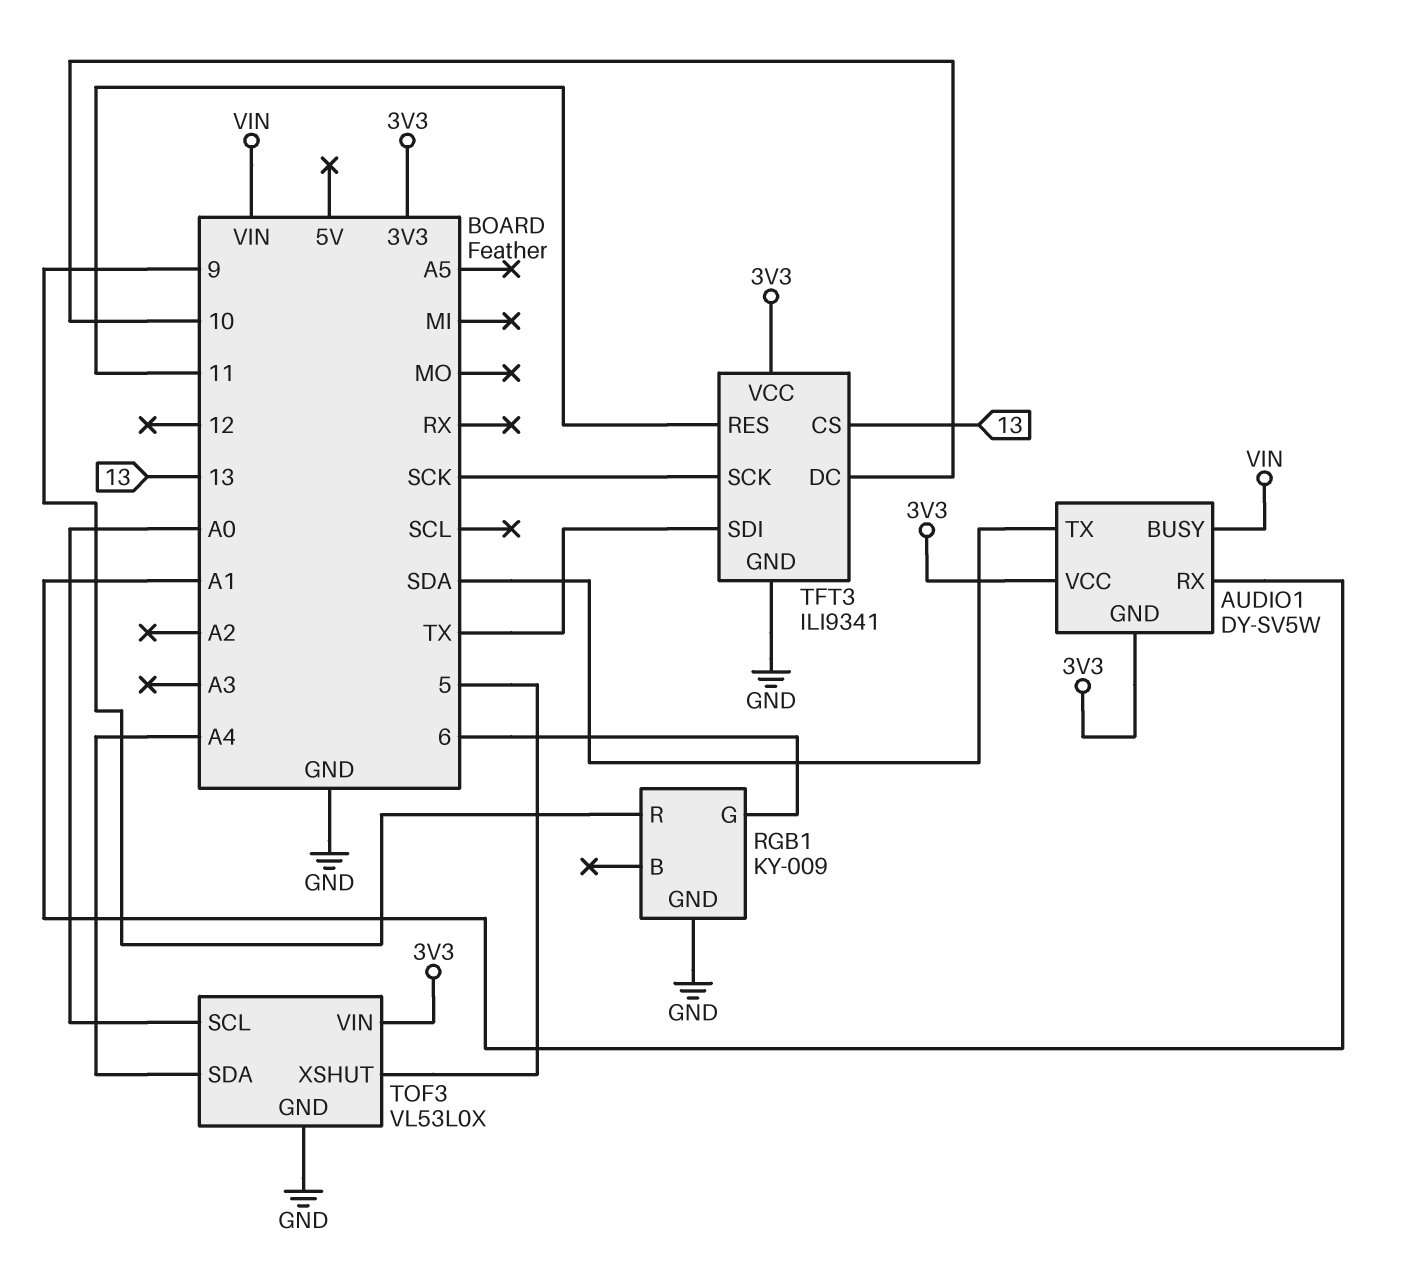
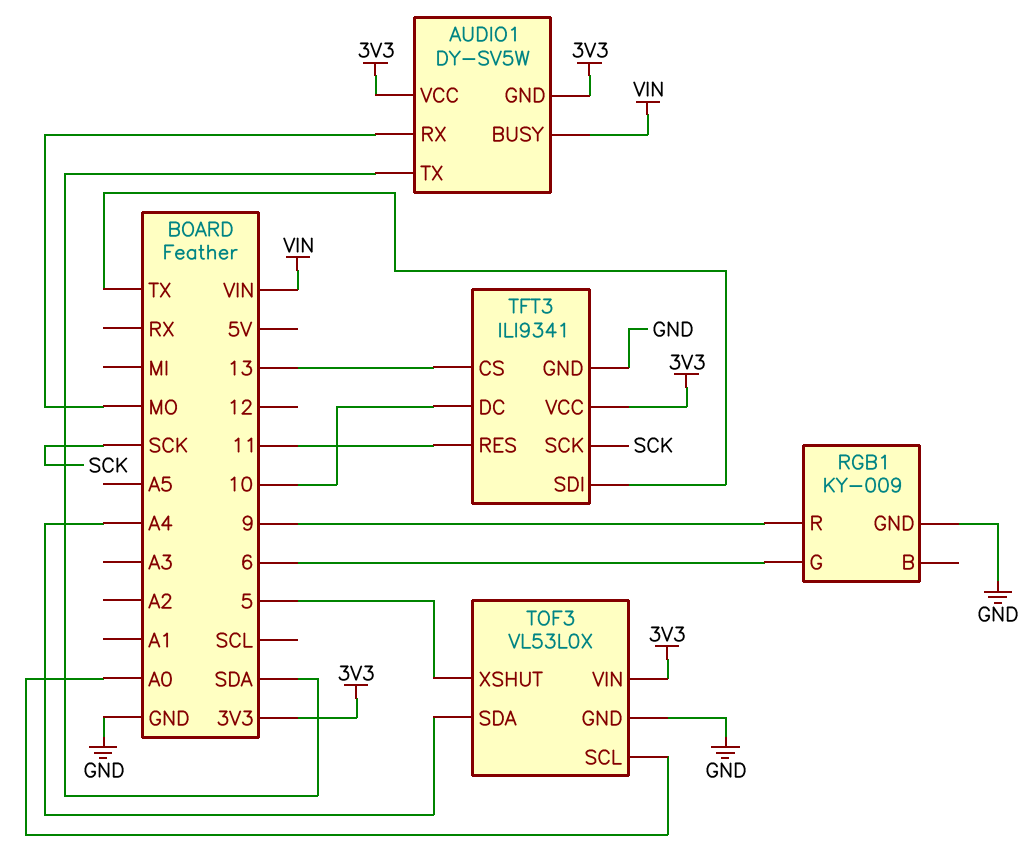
AUDIO1 pin RX: A1 -> MO

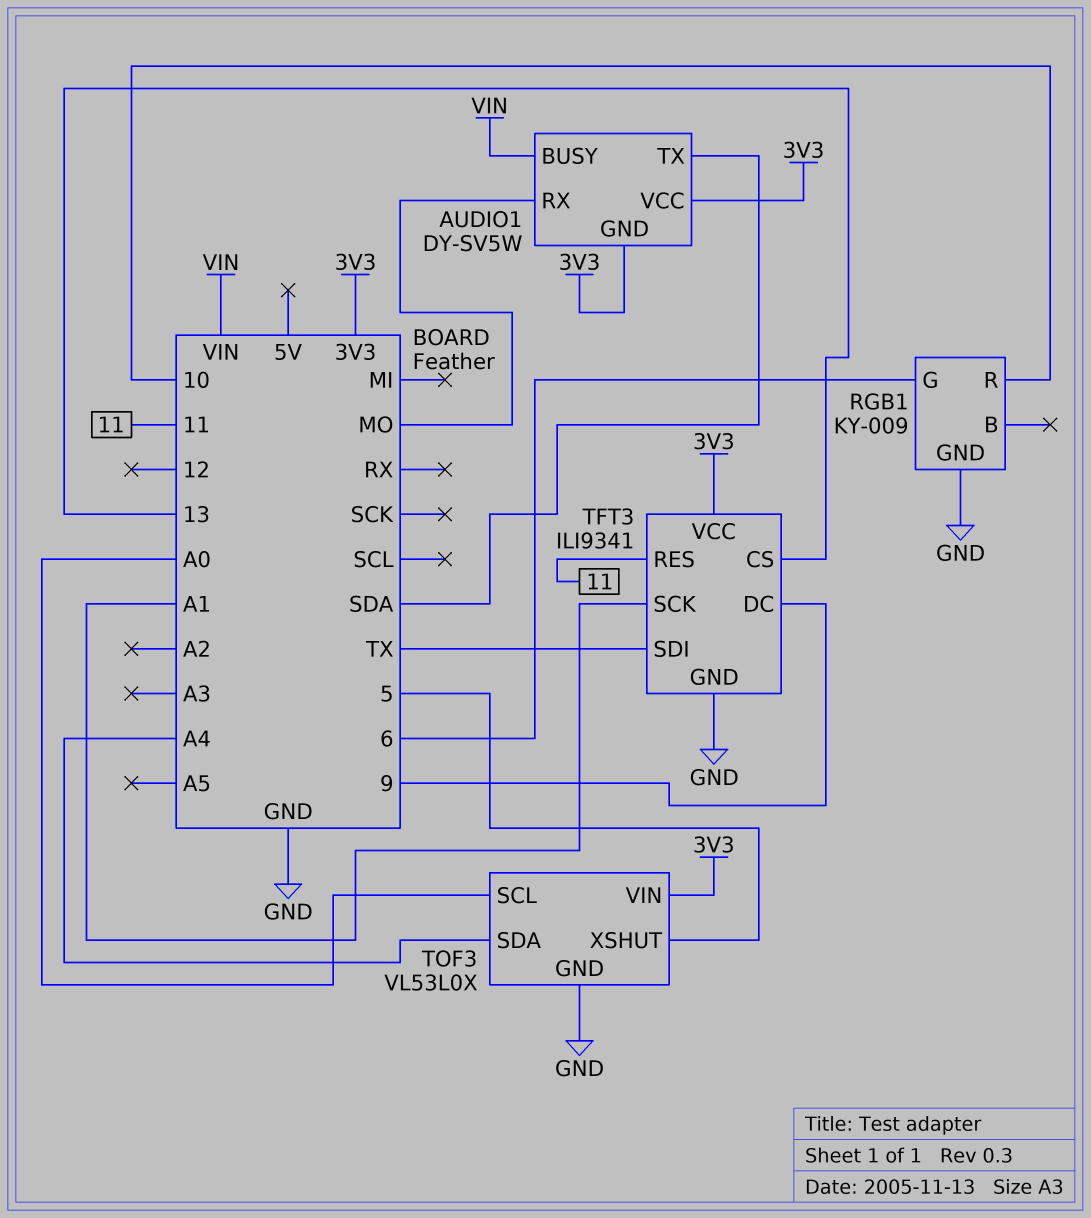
RGB1 pin R: 9 -> 10
TFT3 pin DC: 10 -> 9
TFT3 pin SCK: SCK -> A1

